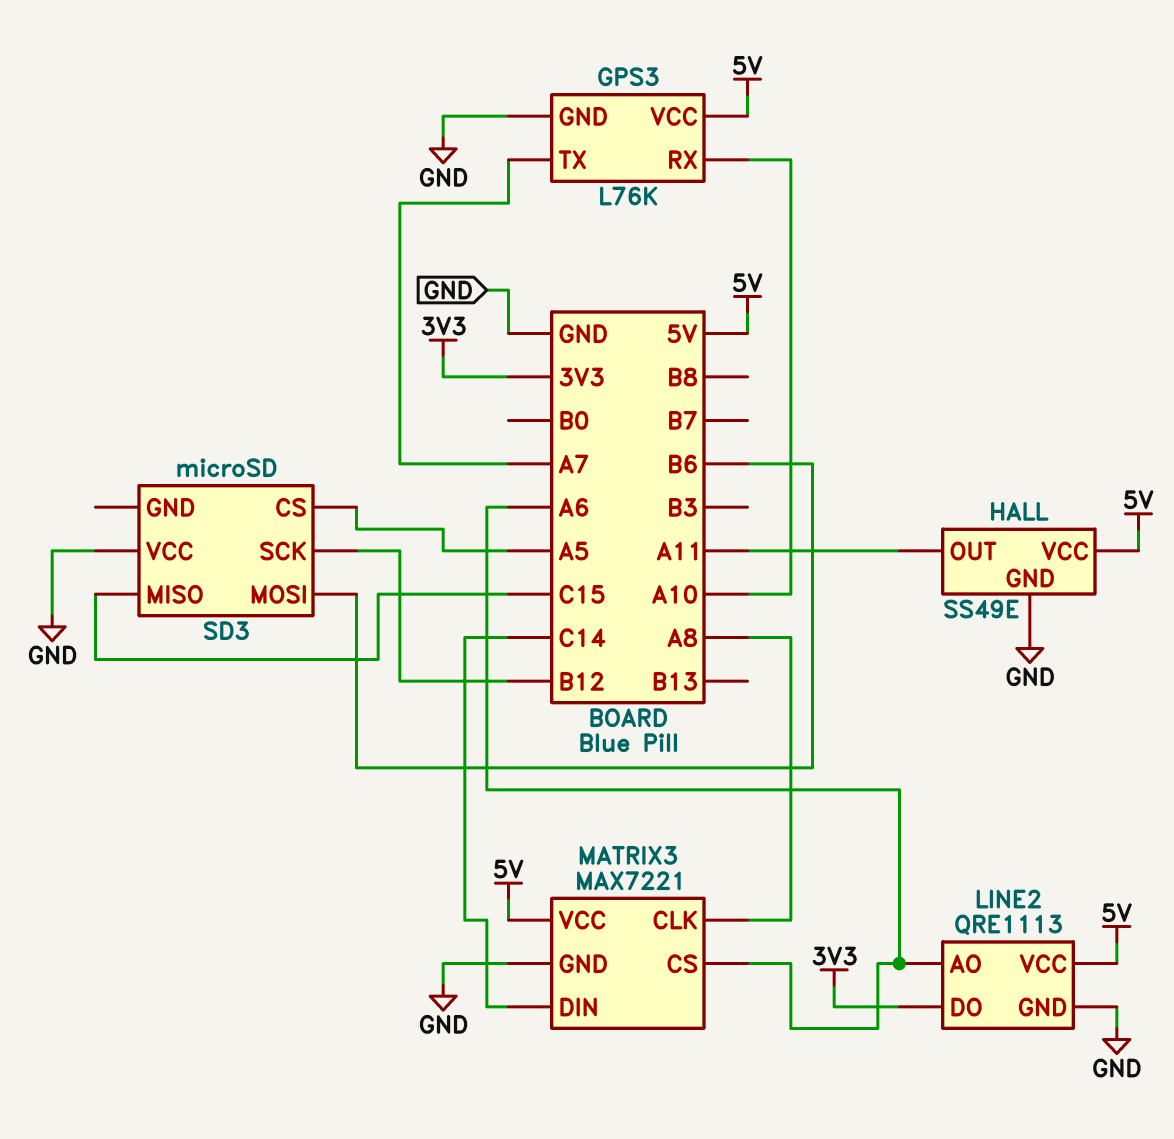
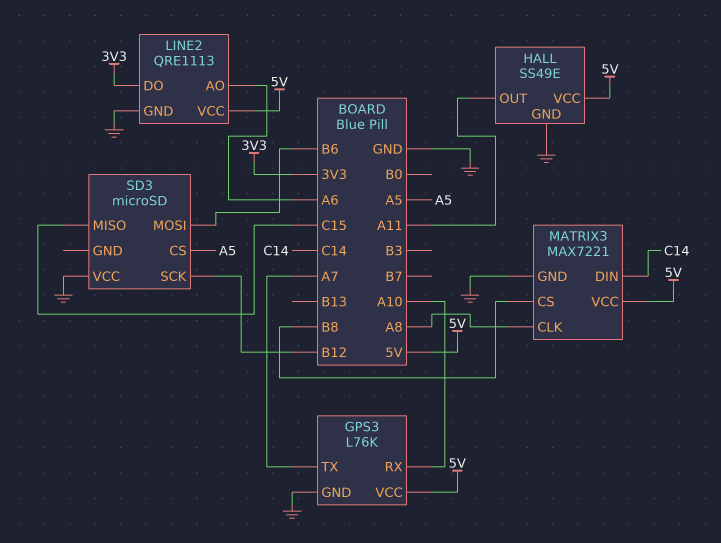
MATRIX3 pin CS: A6 -> B8

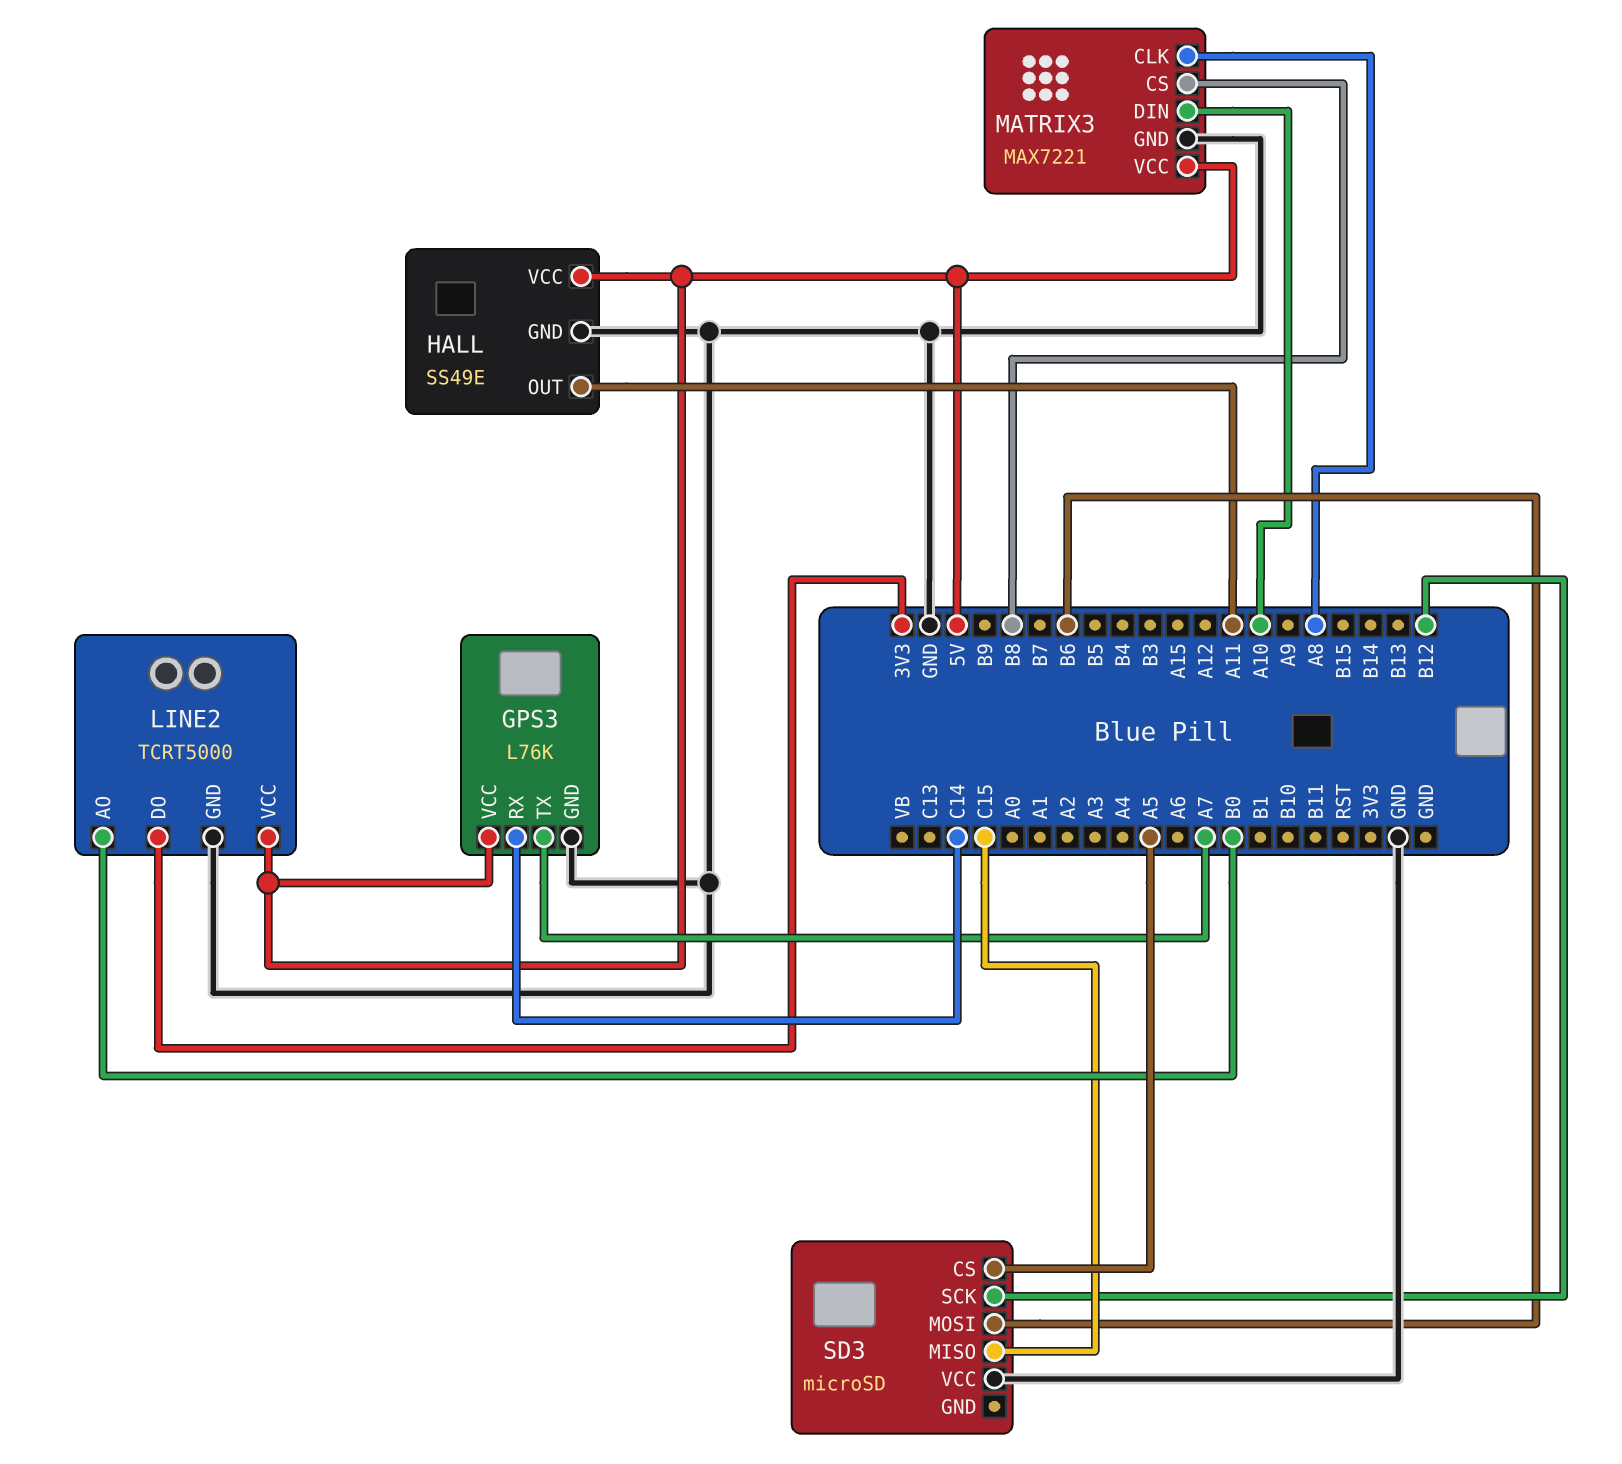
GPS3 pin RX: A10 -> C14
LINE2: QRE1113 -> TCRT5000
LINE2 pin AO: A6 -> B0
MATRIX3 pin DIN: C14 -> A10

